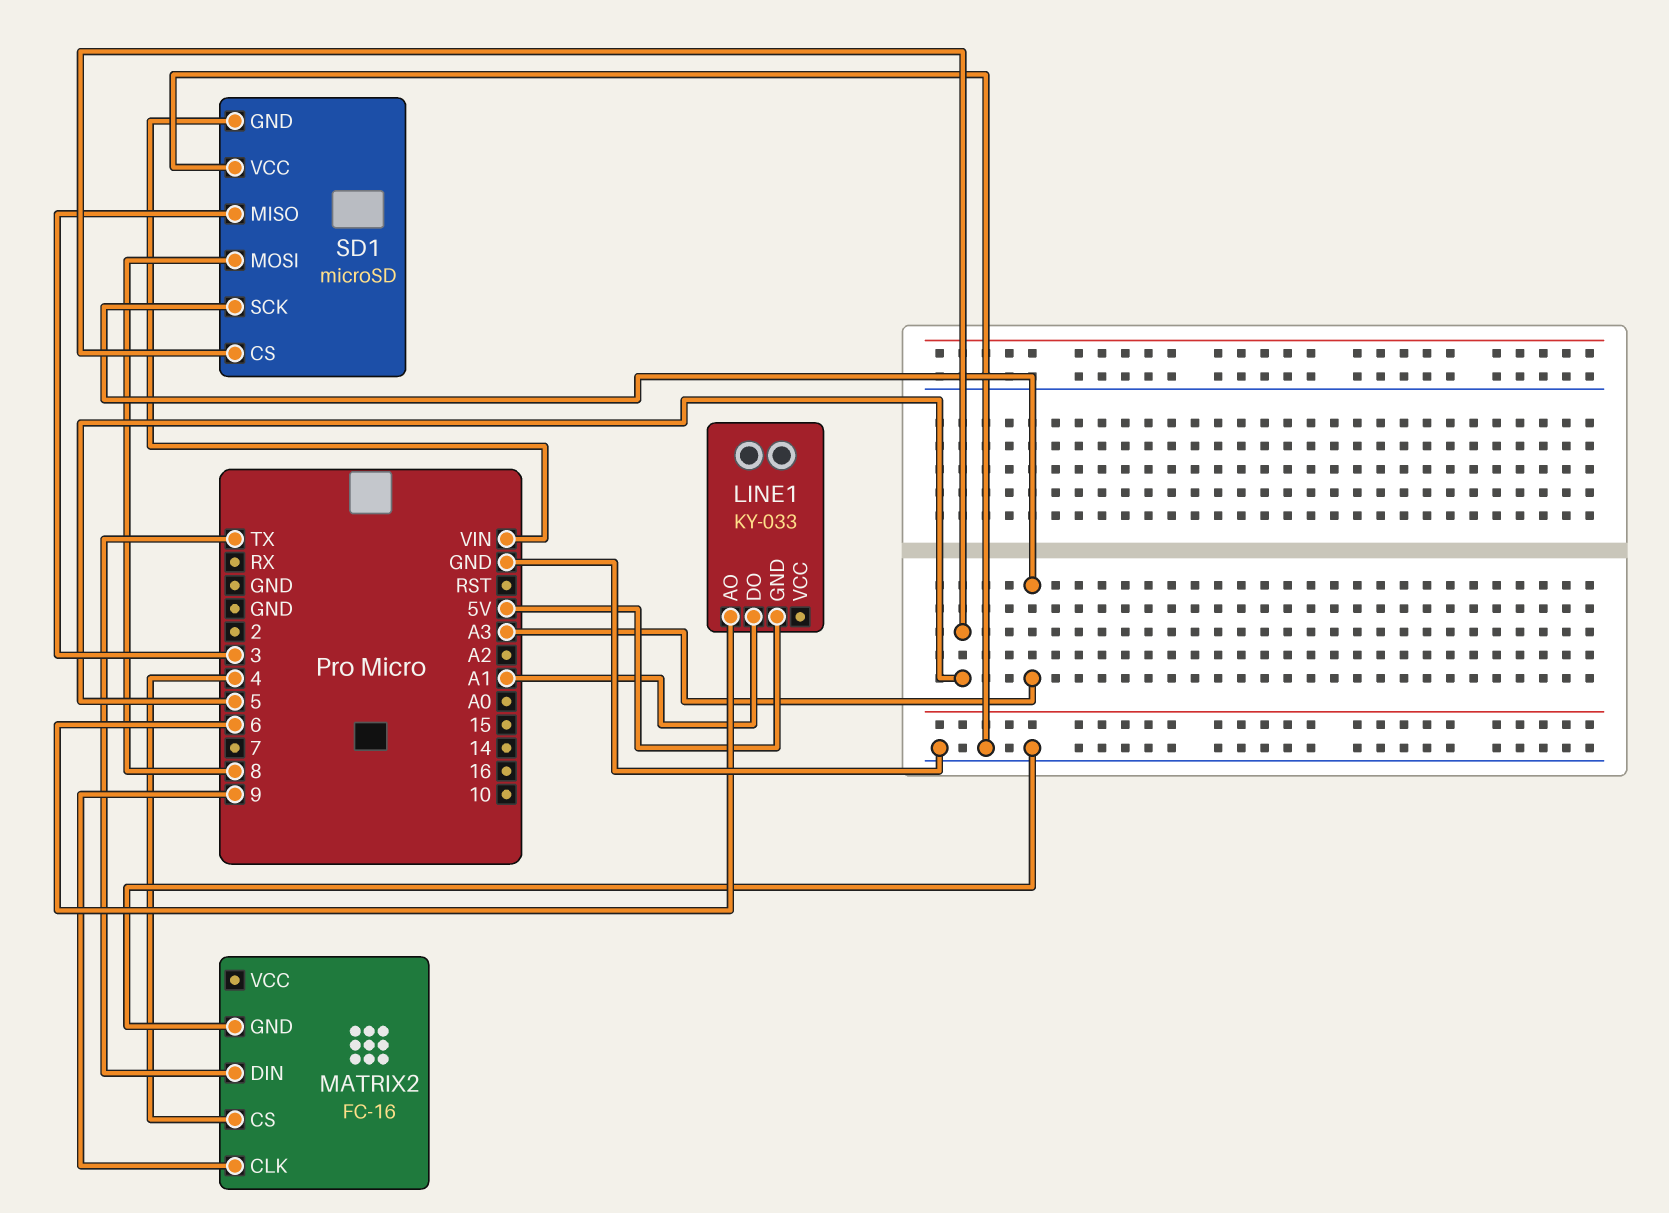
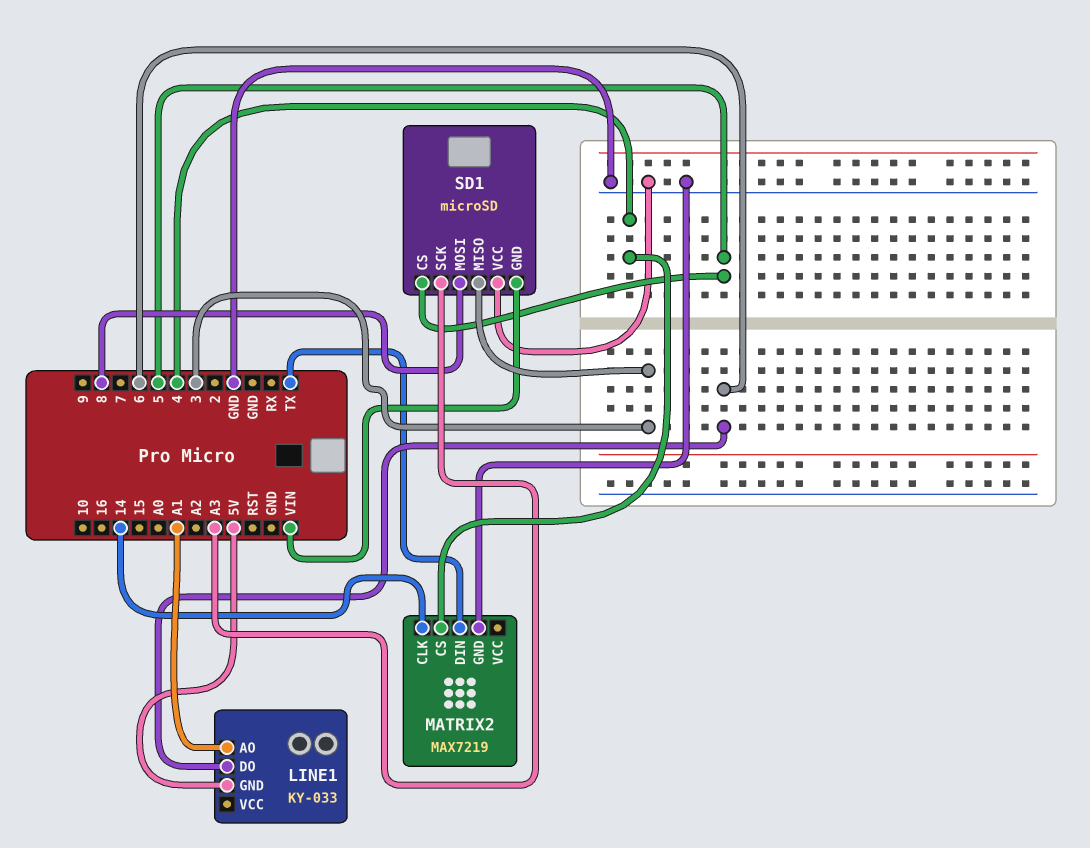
LINE1 pin AO: 6 -> A1
LINE1 pin DO: A1 -> 6
MATRIX2: FC-16 -> MAX7219
MATRIX2 pin CLK: 9 -> 14

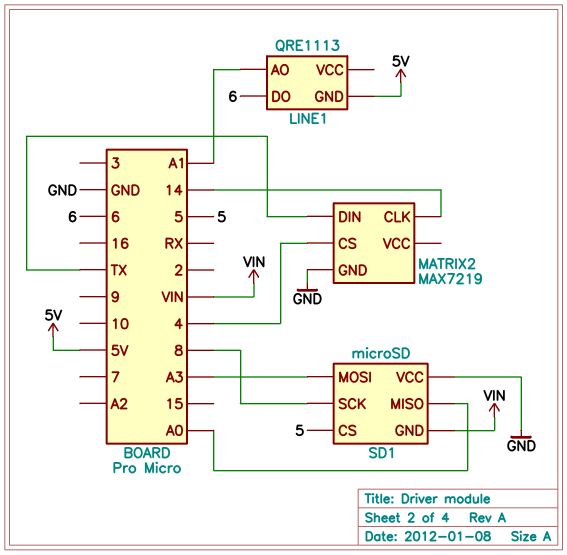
LINE1: KY-033 -> QRE1113
SD1 pin MISO: 3 -> A0
SD1 pin MOSI: 8 -> A3
SD1 pin SCK: A3 -> 8

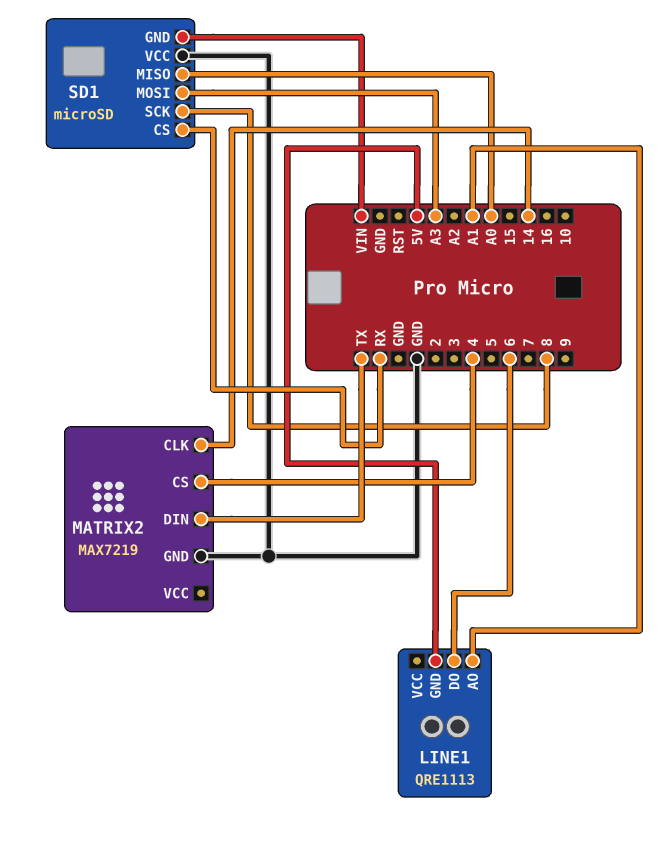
SD1 pin CS: 5 -> RX

